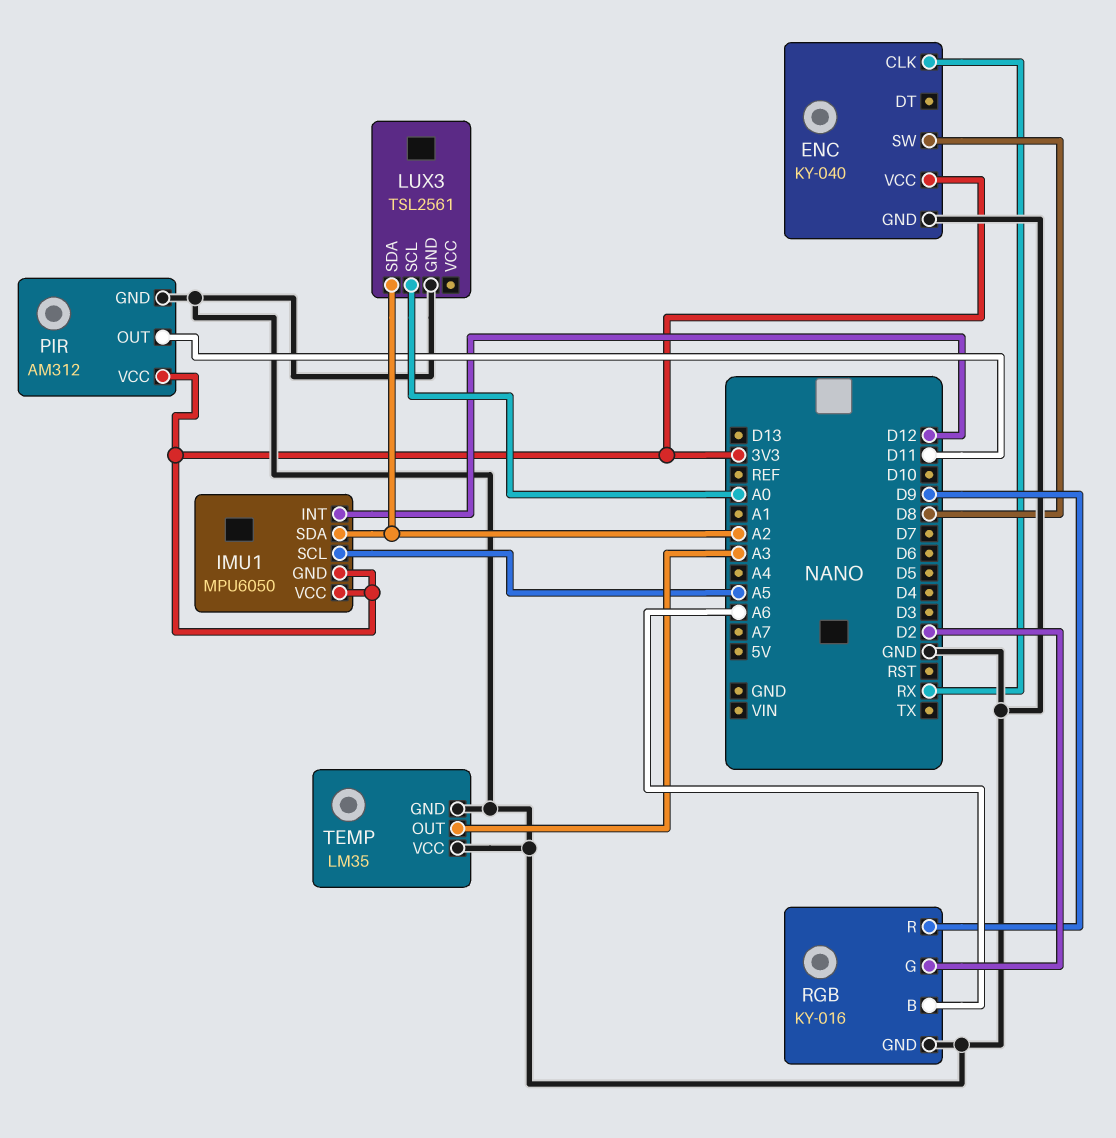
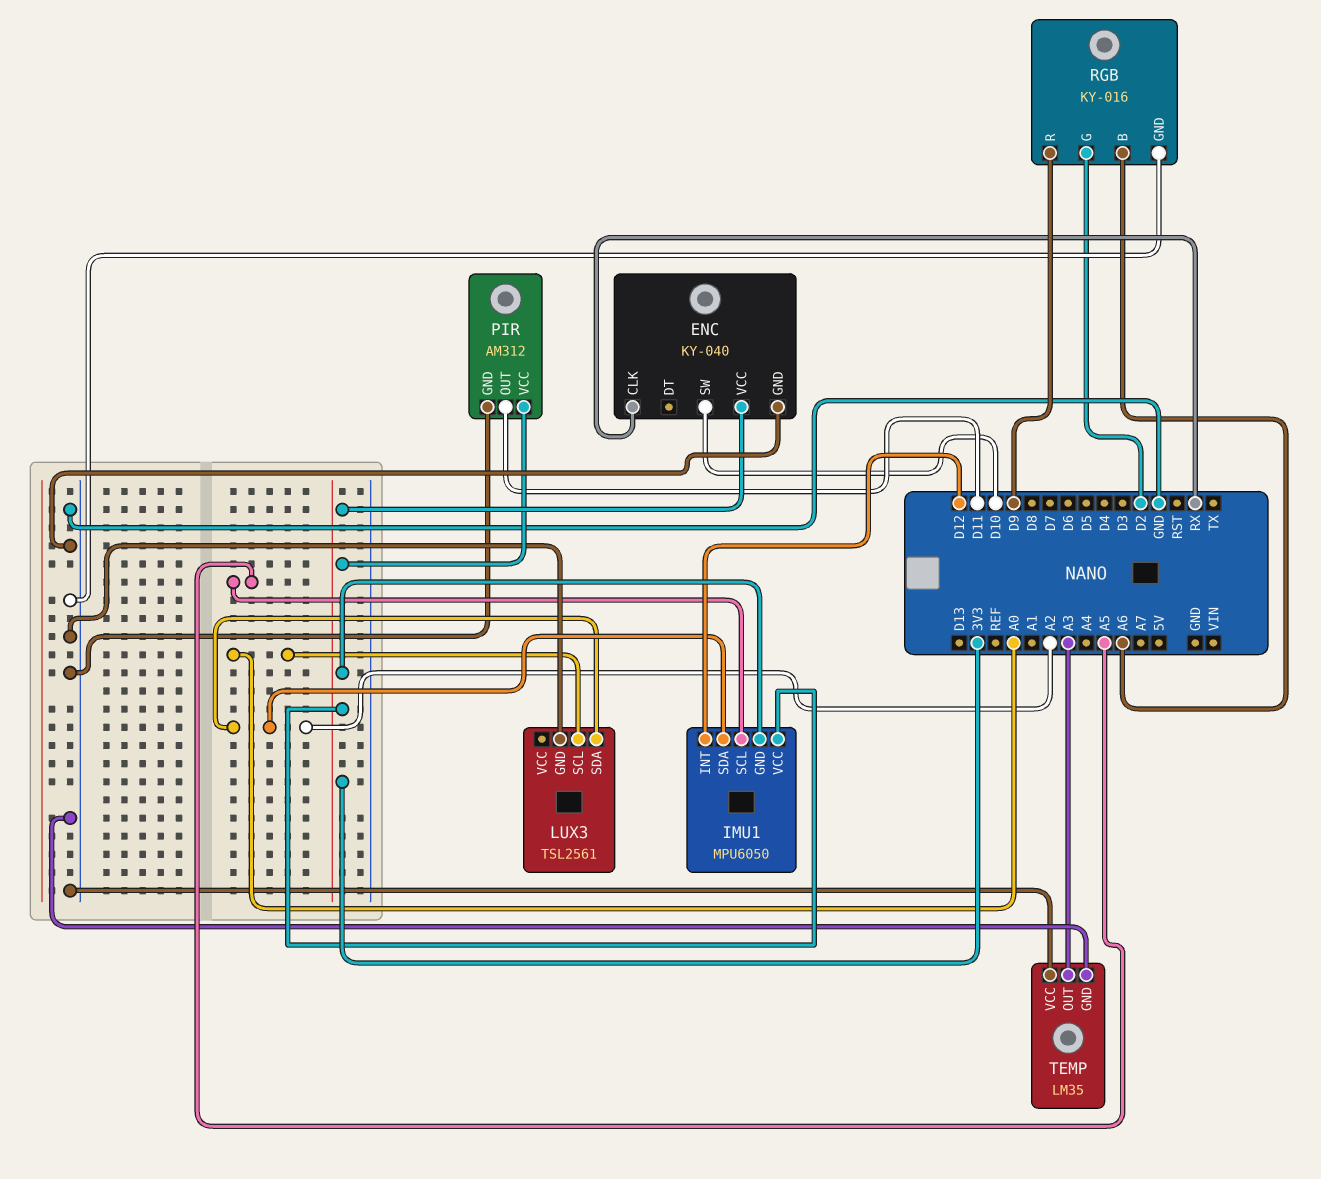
ENC pin SW: D8 -> D10

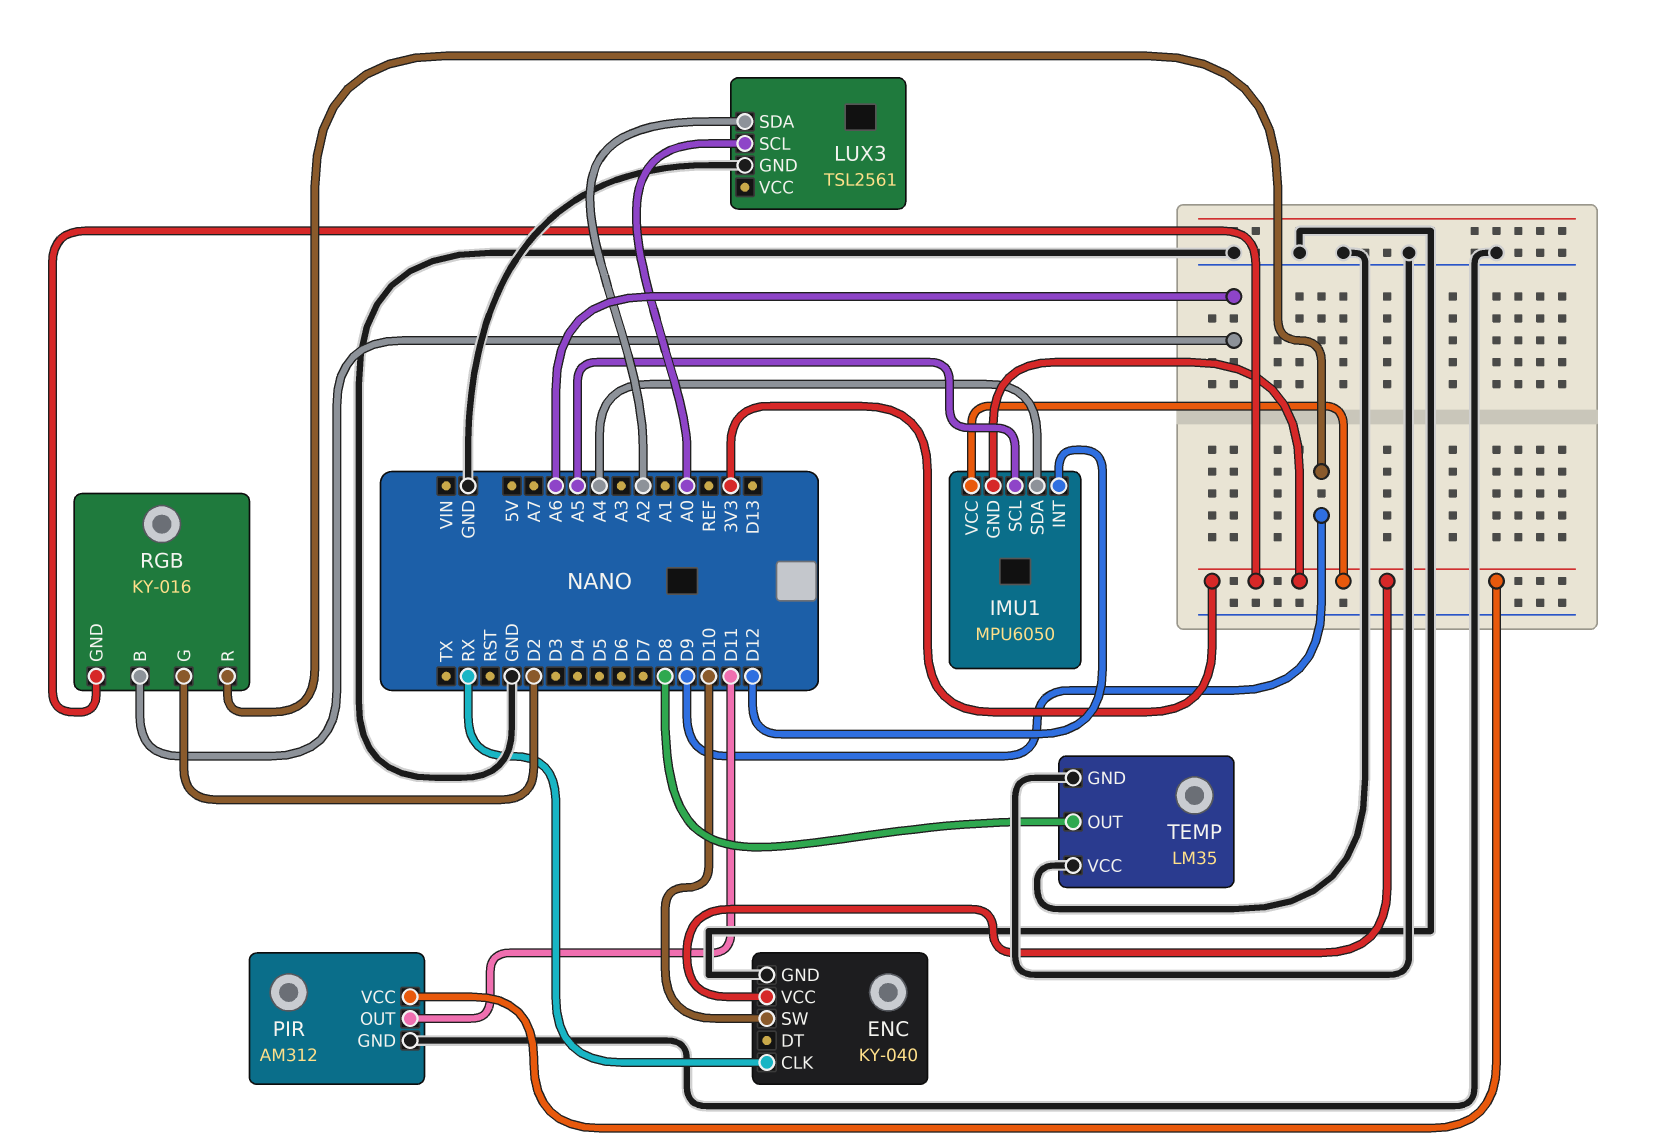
IMU1 pin SDA: A2 -> A4
RGB pin GND: GND -> 3V3
TEMP pin OUT: A3 -> D8

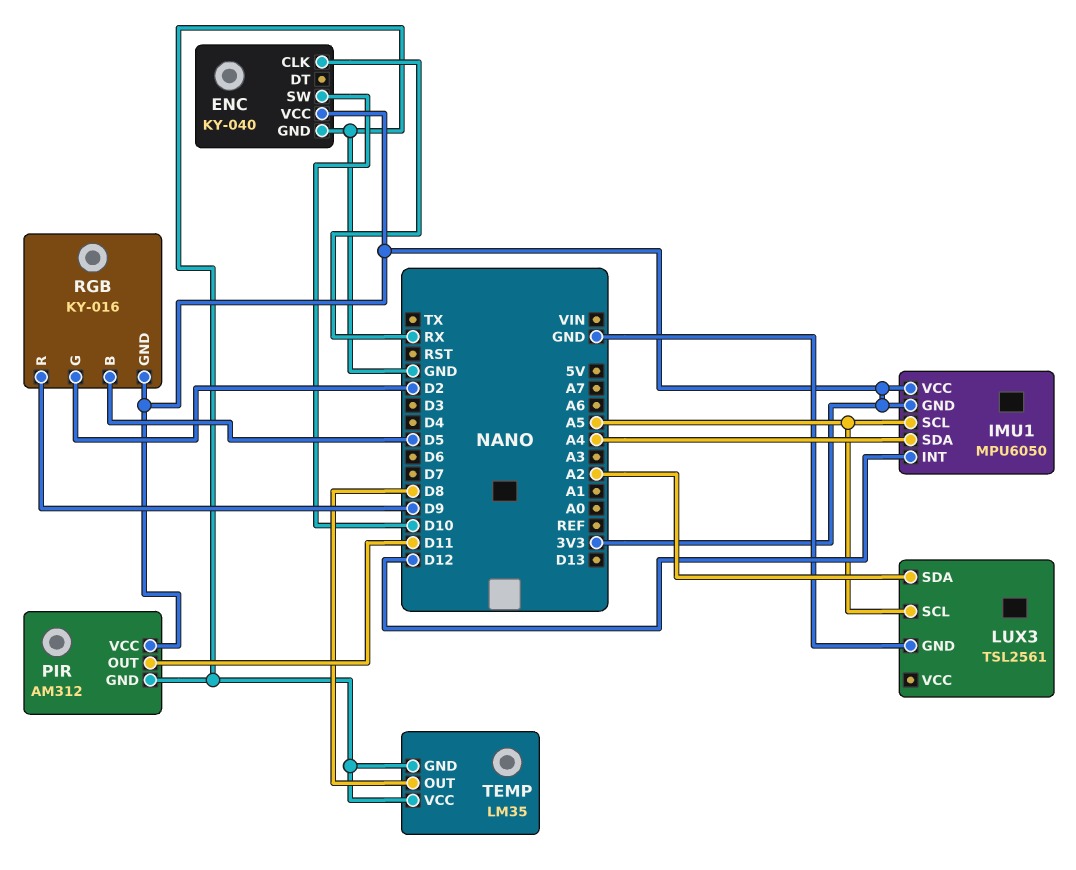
LUX3 pin SCL: A0 -> A5
RGB pin B: A6 -> D5

